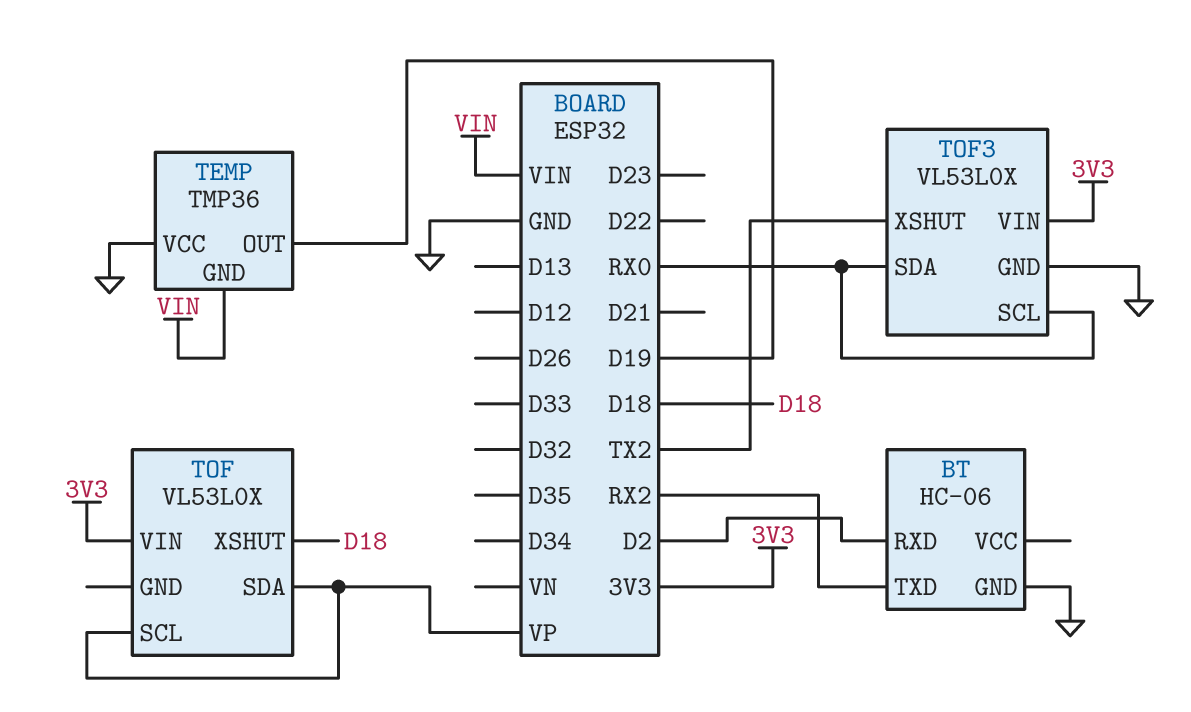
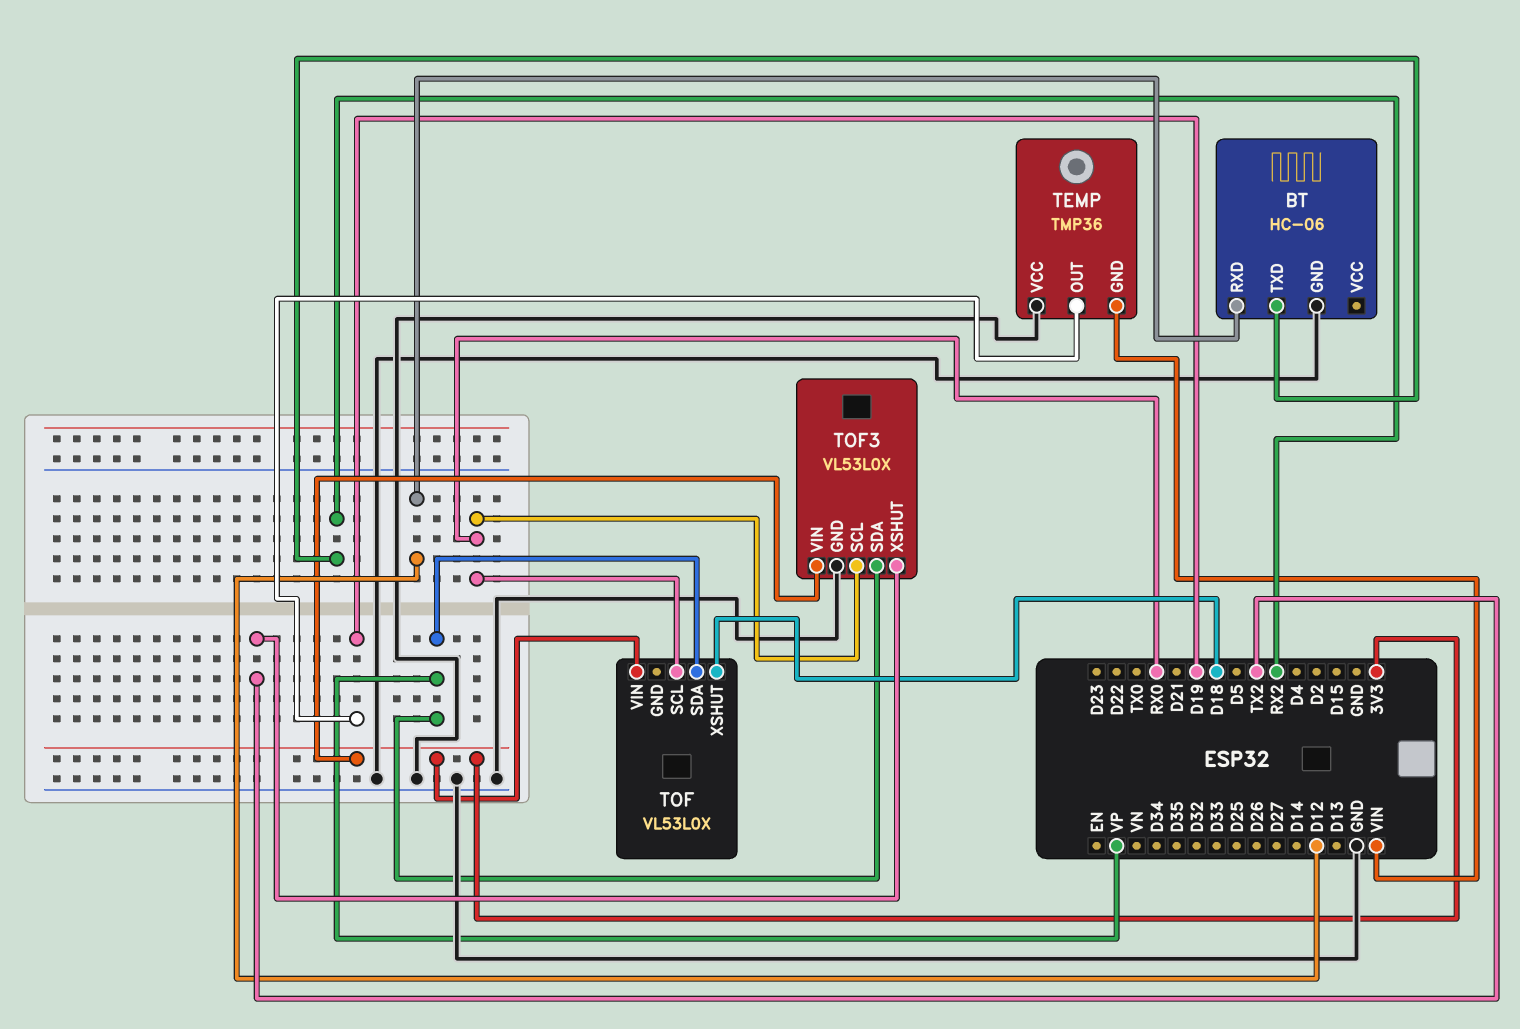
BT pin RXD: D2 -> D12
TOF pin SCL: VP -> RX0
TOF3 pin SDA: RX0 -> VP

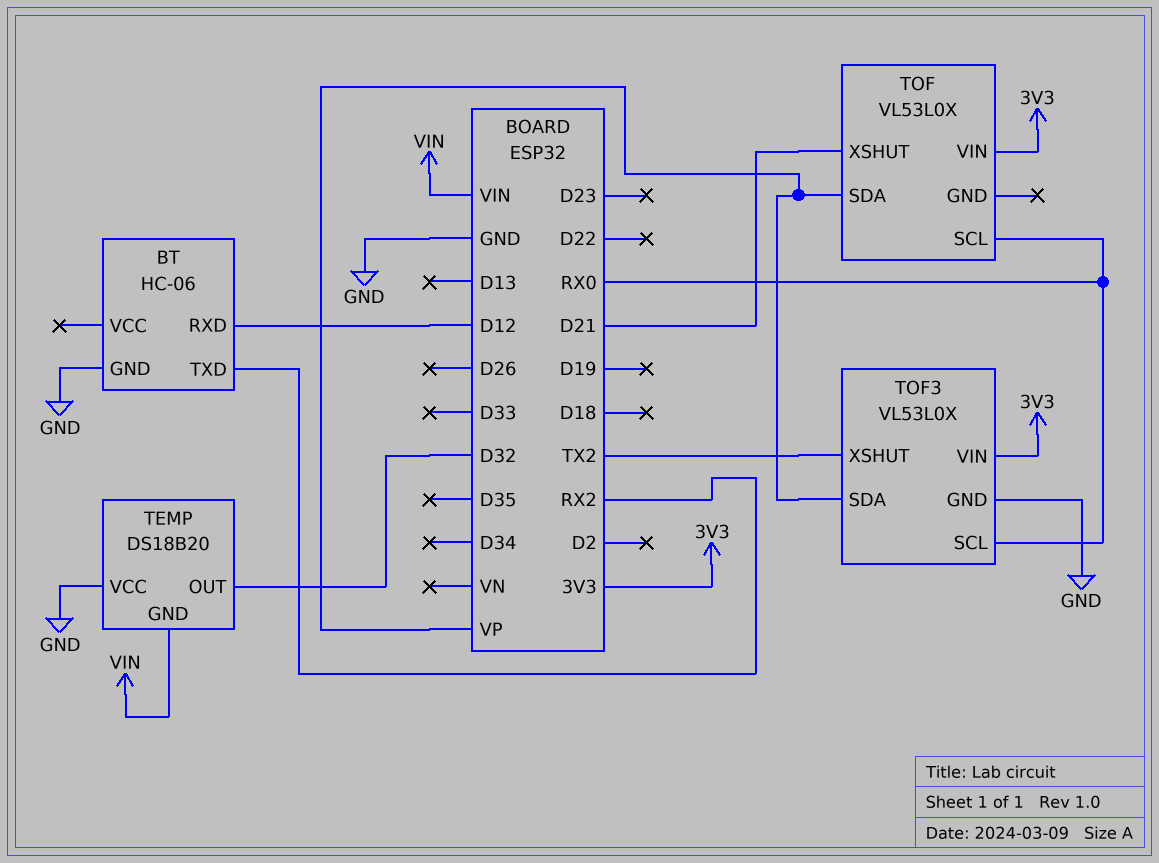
TEMP: TMP36 -> DS18B20
TEMP pin OUT: D19 -> D32
TOF pin XSHUT: D18 -> D21

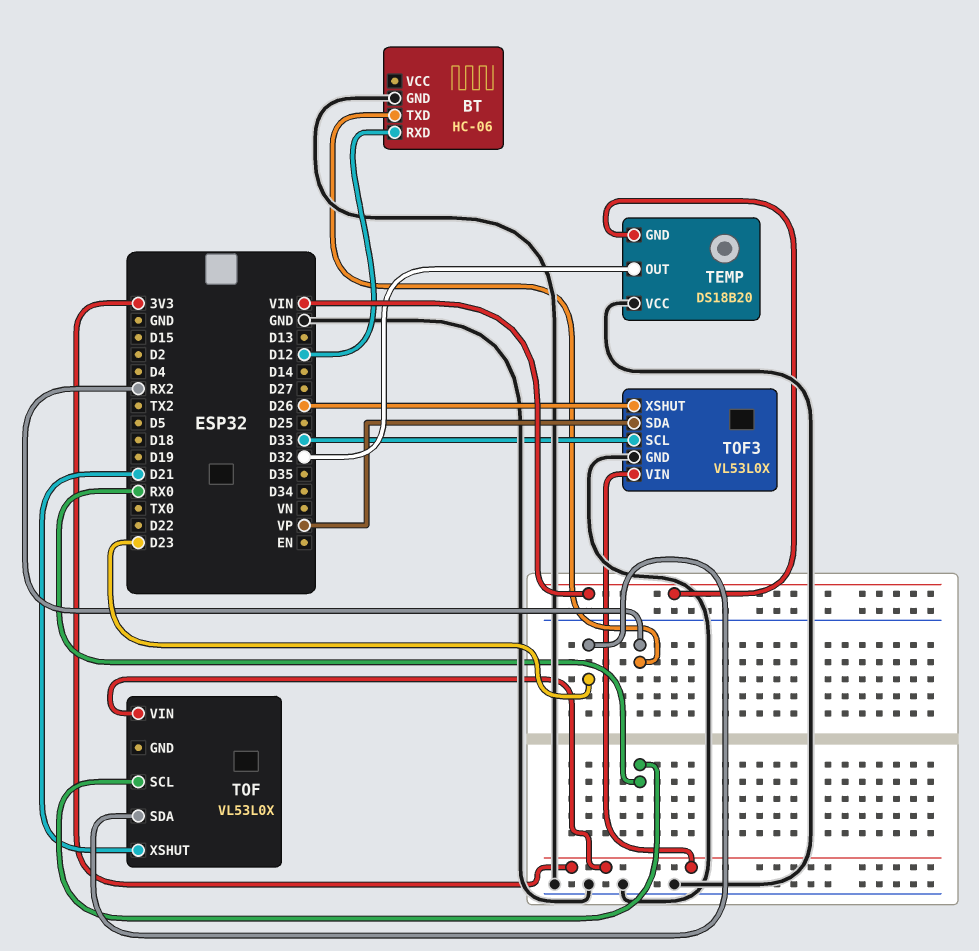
TOF pin SDA: VP -> D23
TOF3 pin SCL: RX0 -> D33
TOF3 pin XSHUT: TX2 -> D26

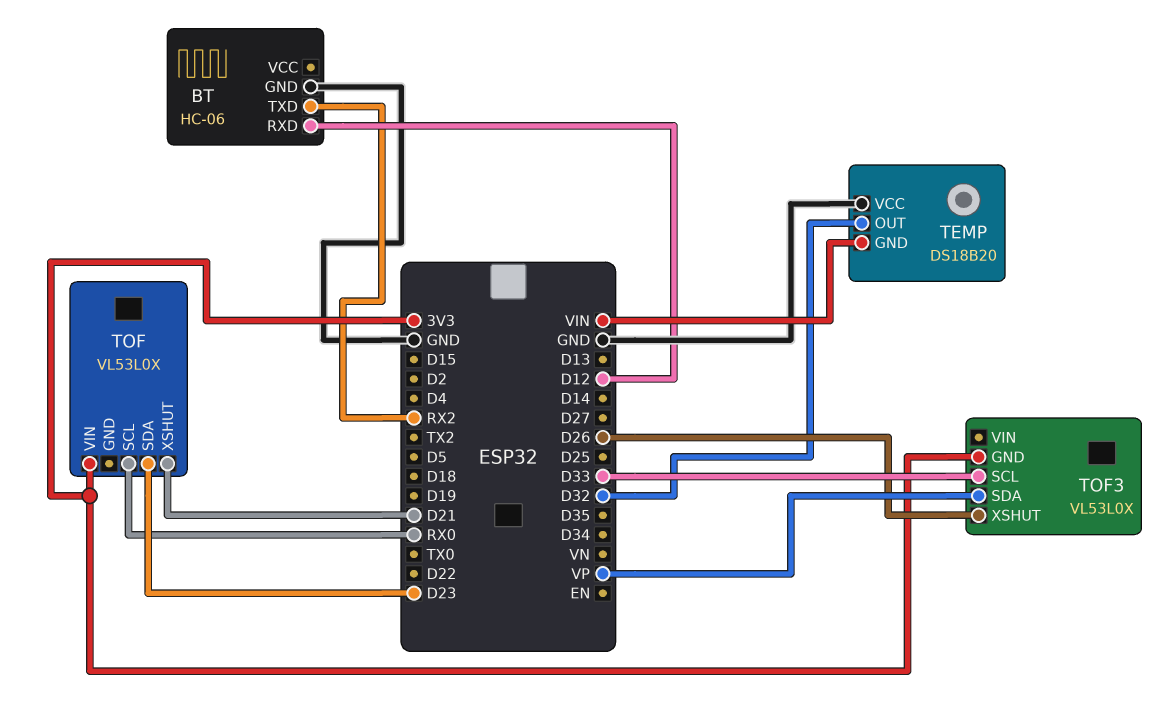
TOF3 pin GND: GND -> 3V3
TOF3 pin VIN: 3V3 -> none

